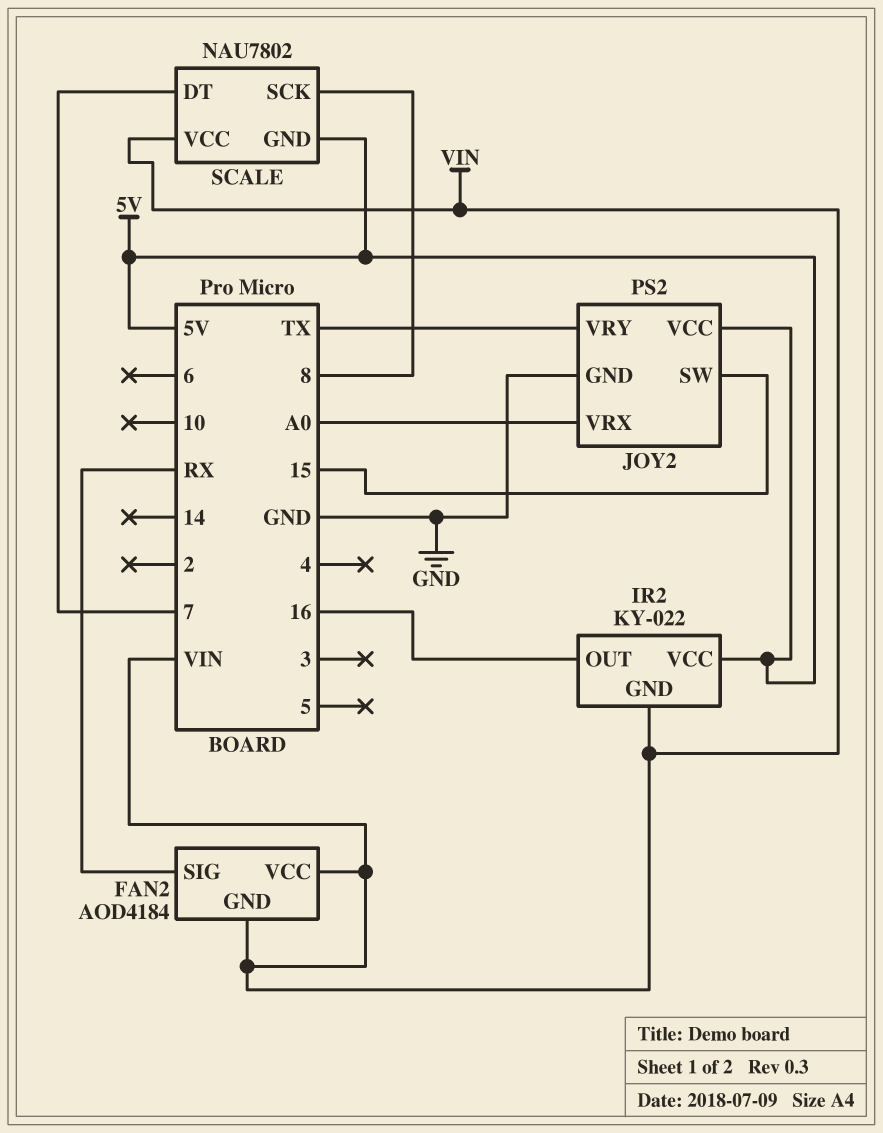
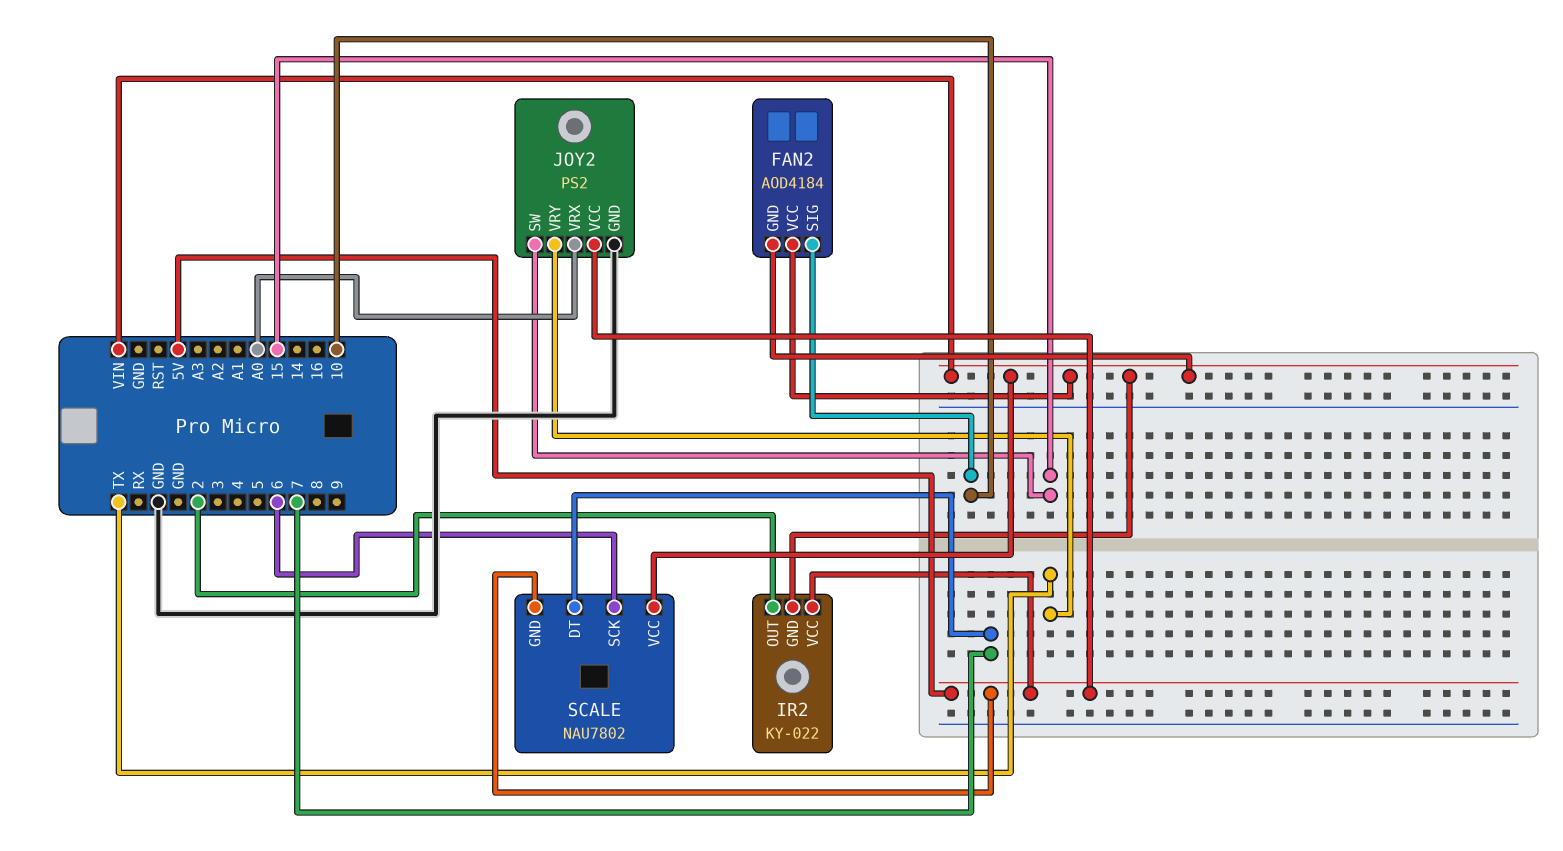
FAN2 pin SIG: RX -> 10
IR2 pin OUT: 16 -> 2
SCALE pin SCK: 8 -> 6

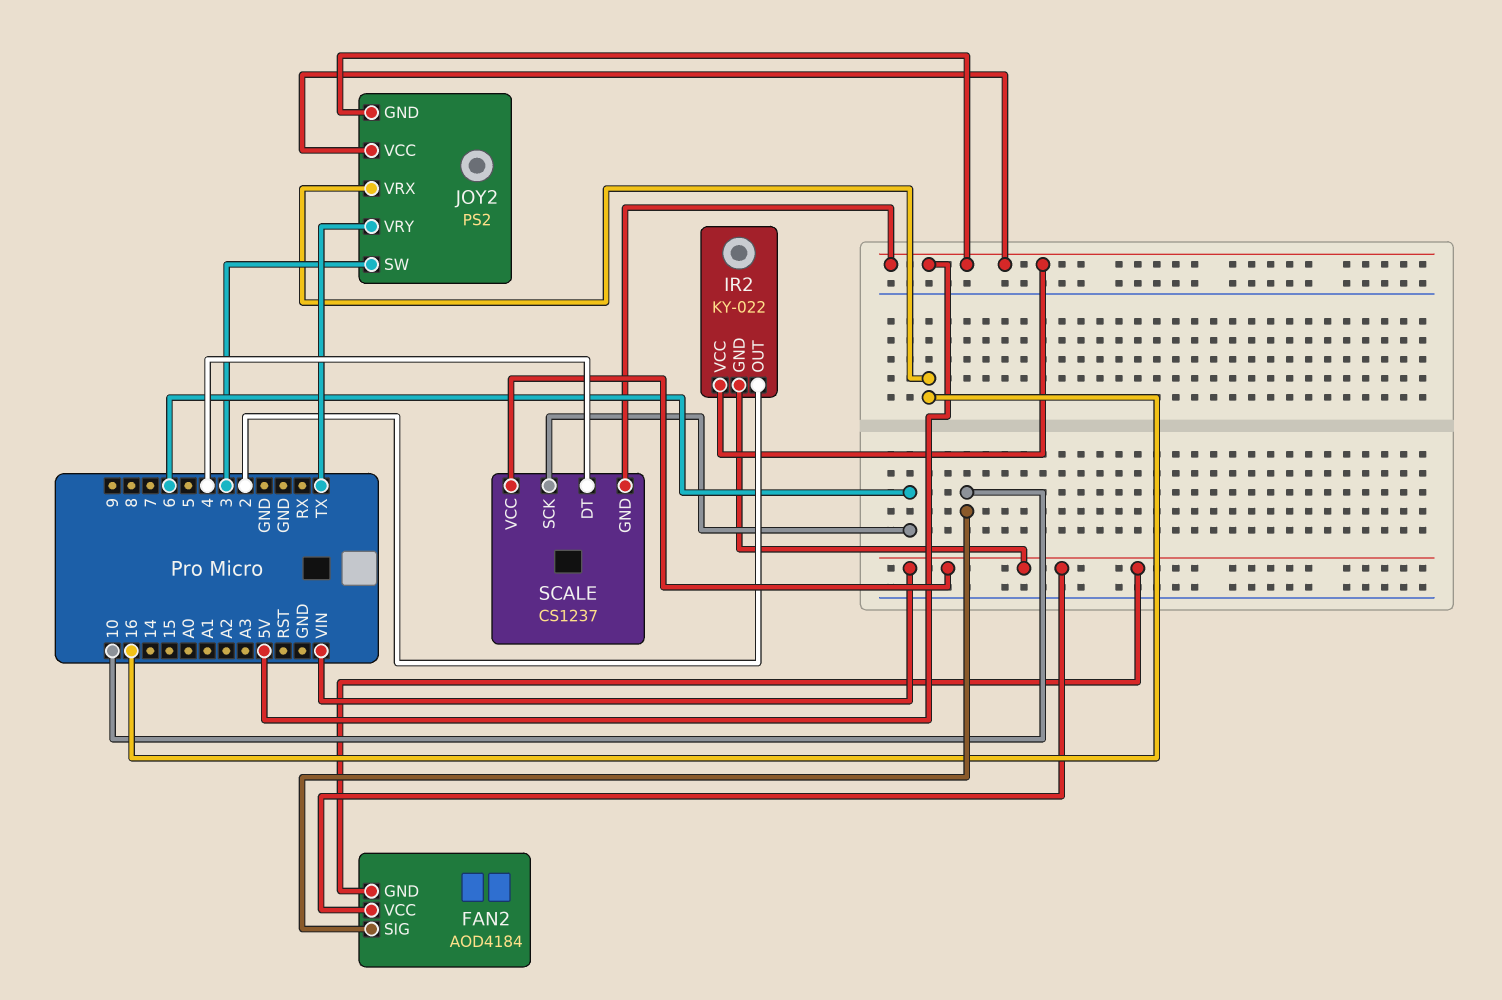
JOY2 pin GND: GND -> 5V
JOY2 pin SW: 15 -> 3
JOY2 pin VRX: A0 -> 16
SCALE: NAU7802 -> CS1237
SCALE pin DT: 7 -> 4

